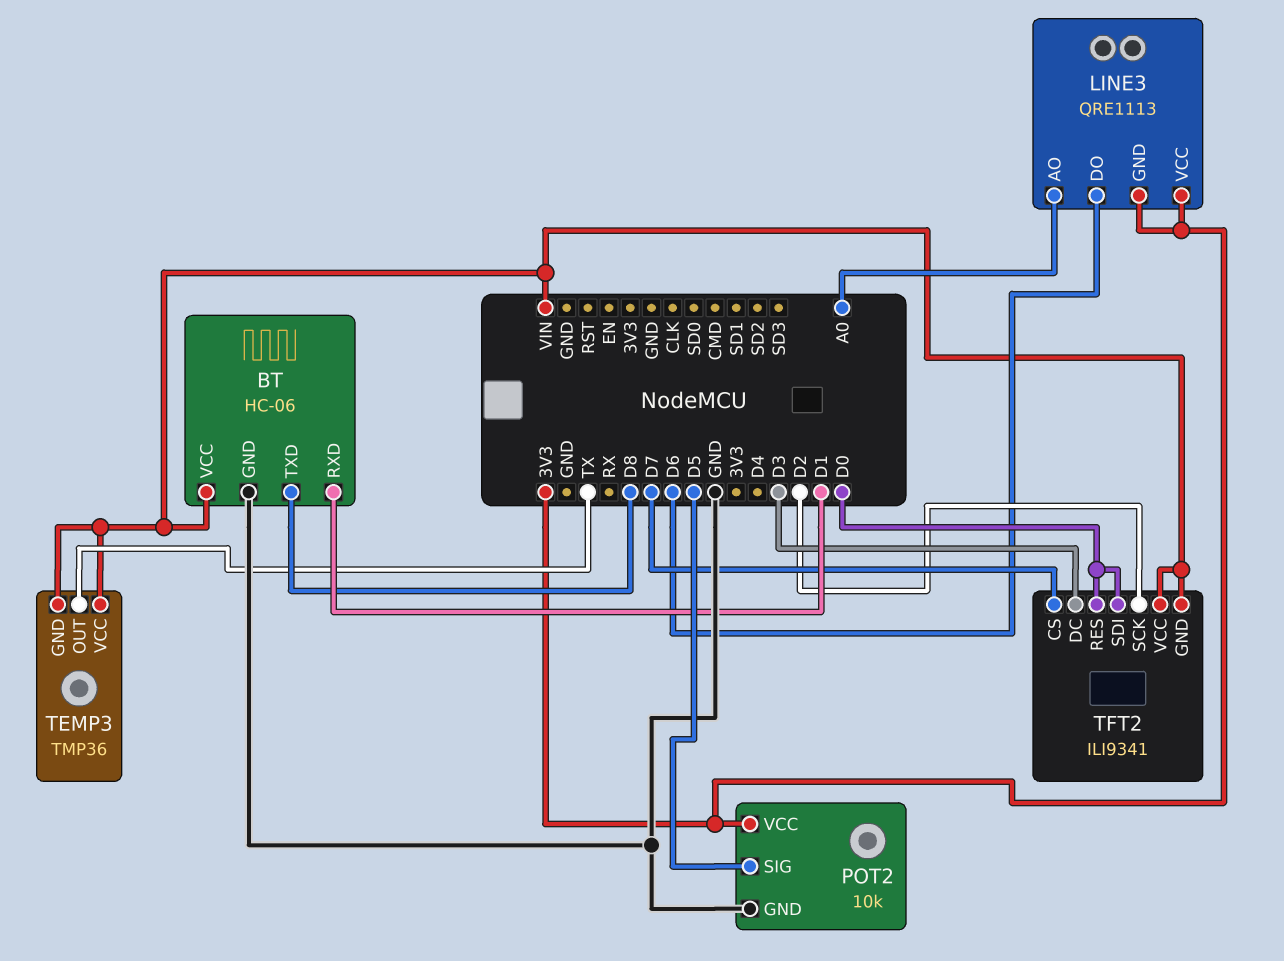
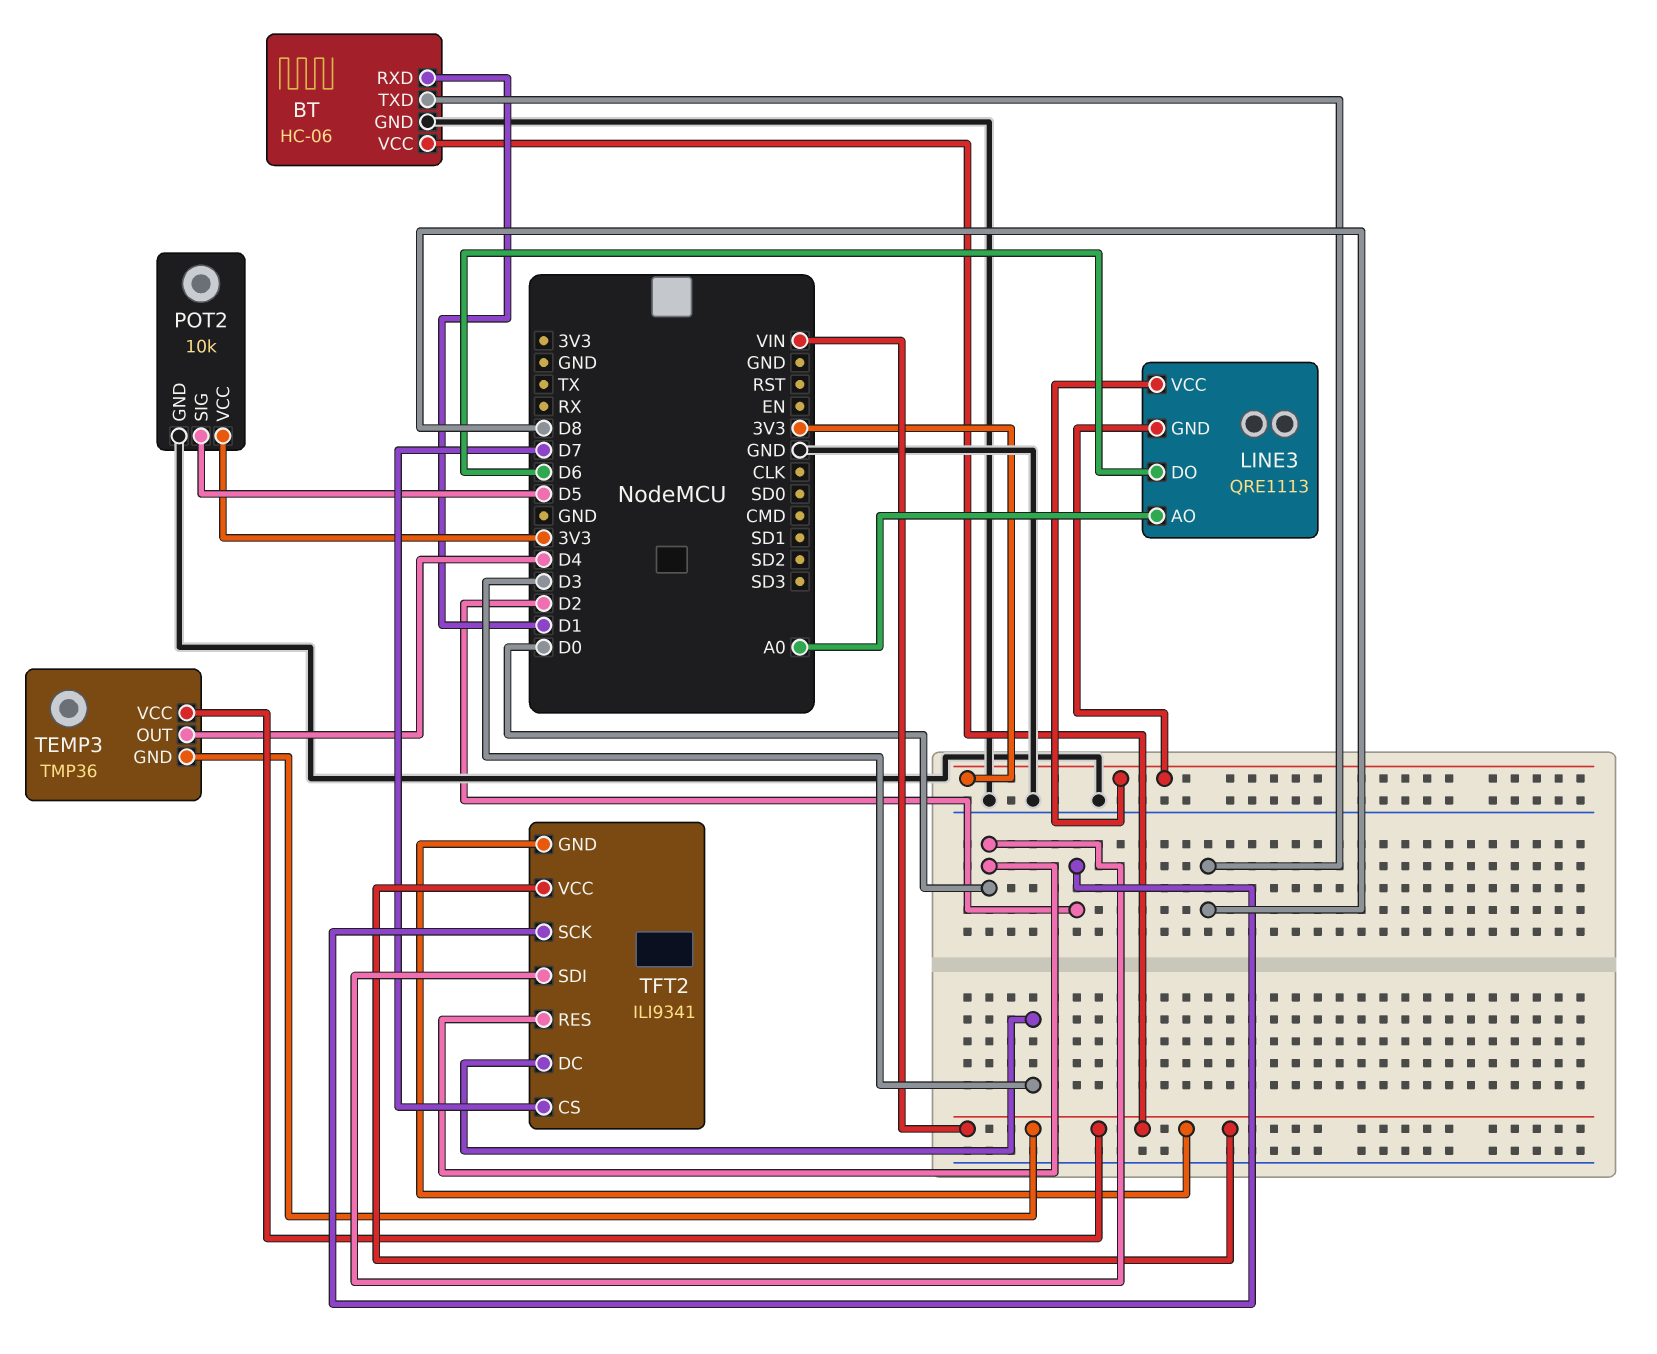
TEMP3 pin OUT: TX -> D4

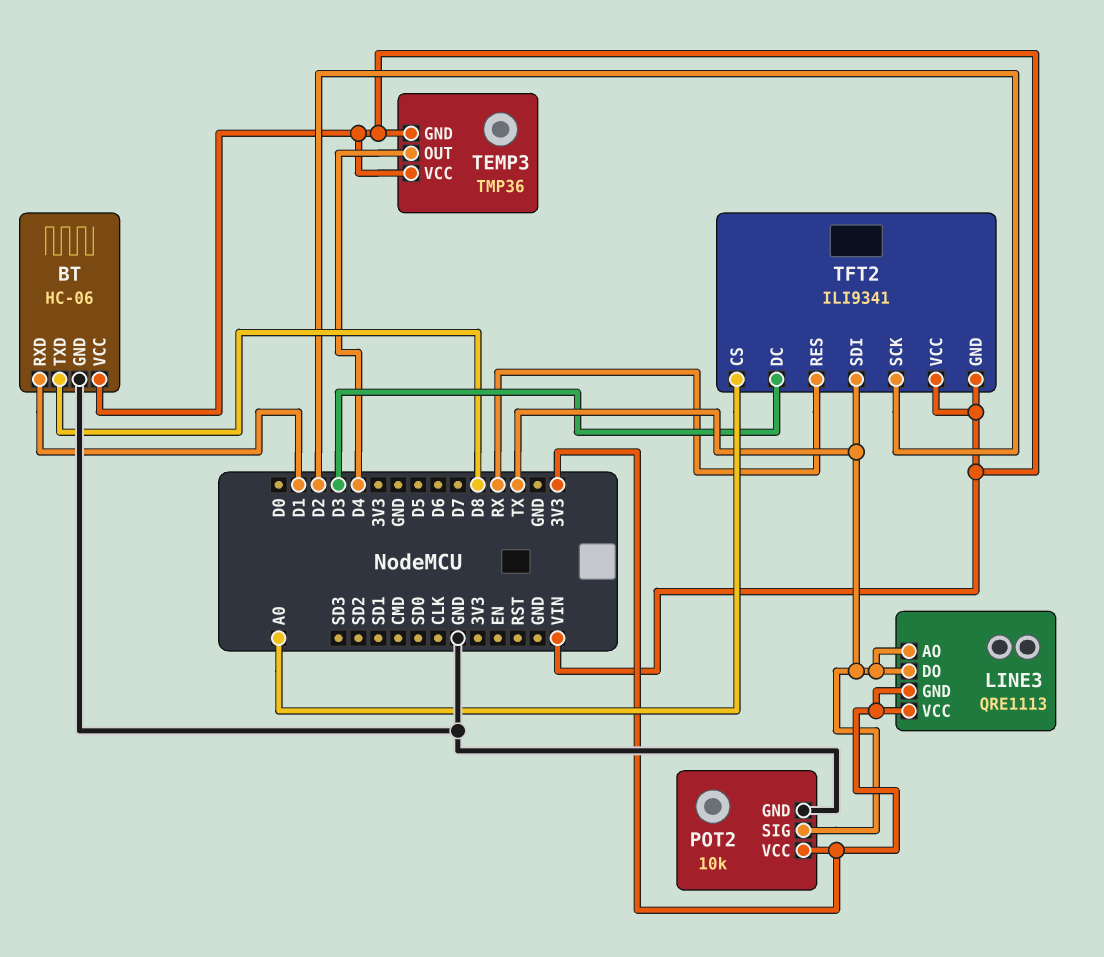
LINE3 pin AO: A0 -> TX
LINE3 pin DO: D6 -> TX
POT2 pin SIG: D5 -> TX
TFT2 pin CS: D7 -> A0
TFT2 pin RES: D0 -> RX
TFT2 pin SDI: D0 -> TX

